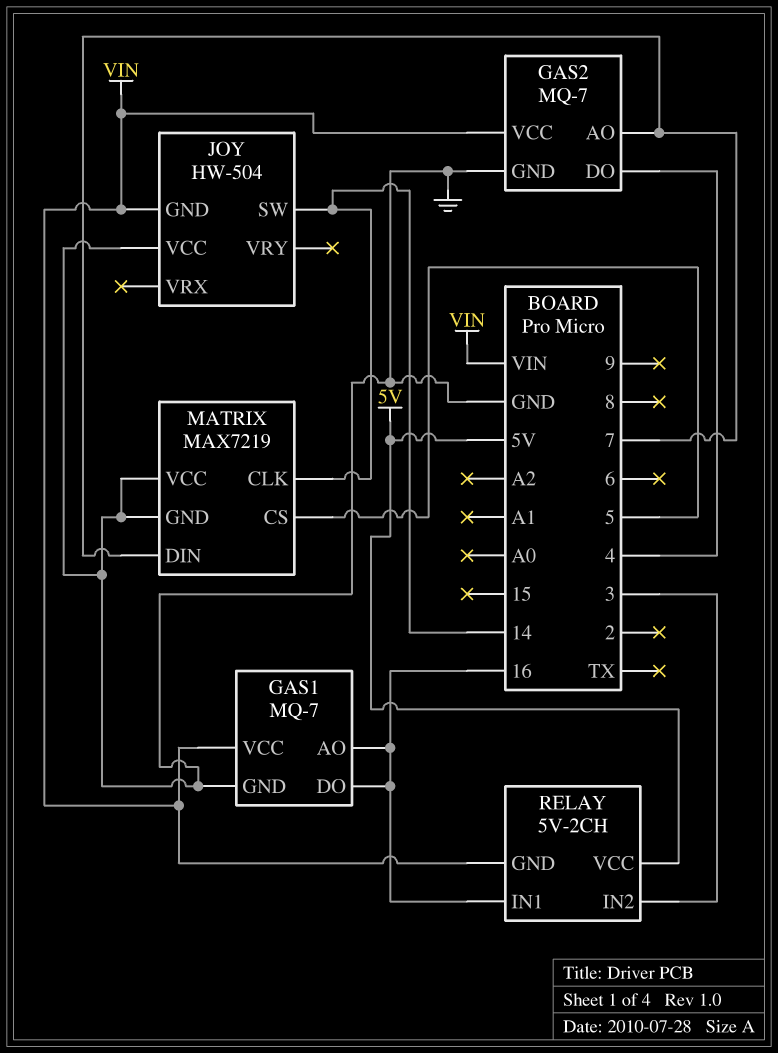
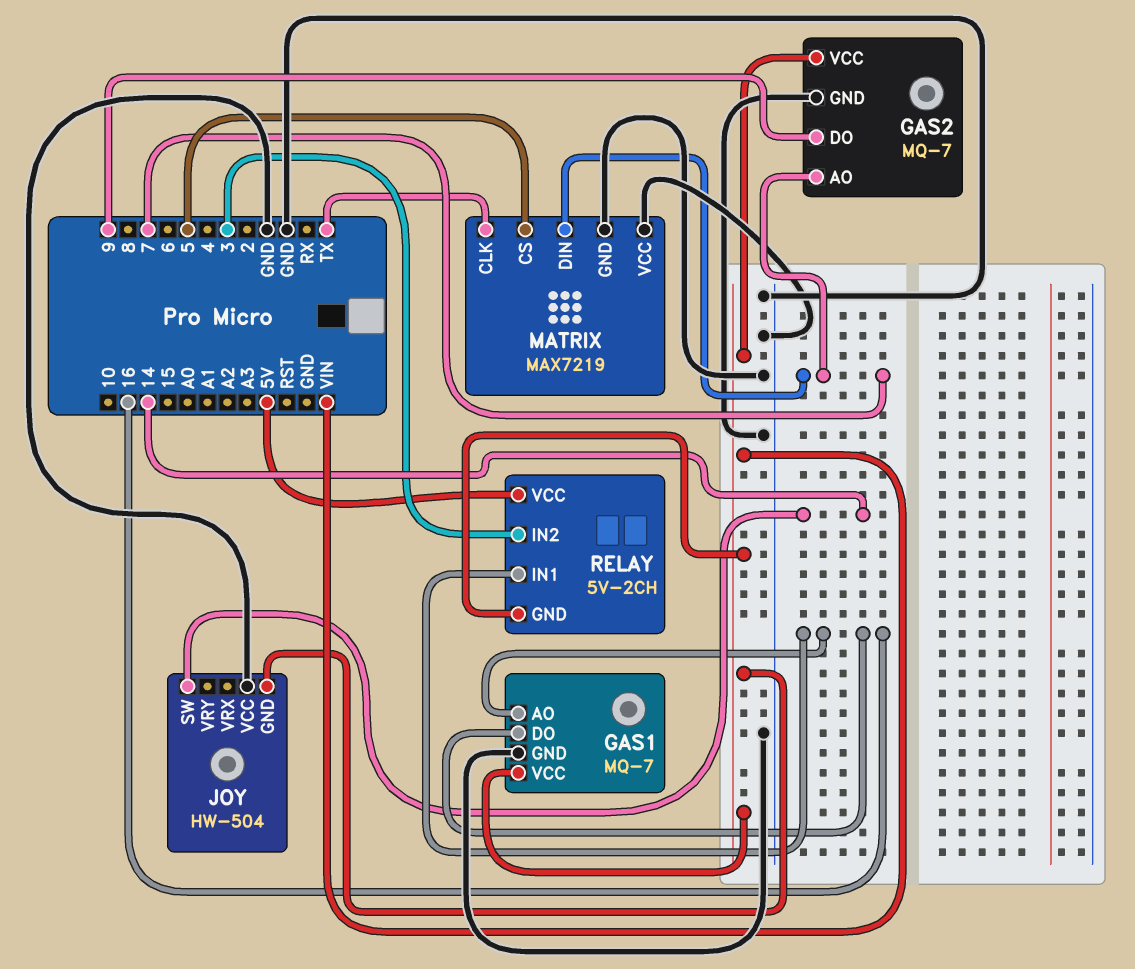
GAS2 pin DO: 4 -> 9
MATRIX pin CLK: 14 -> TX

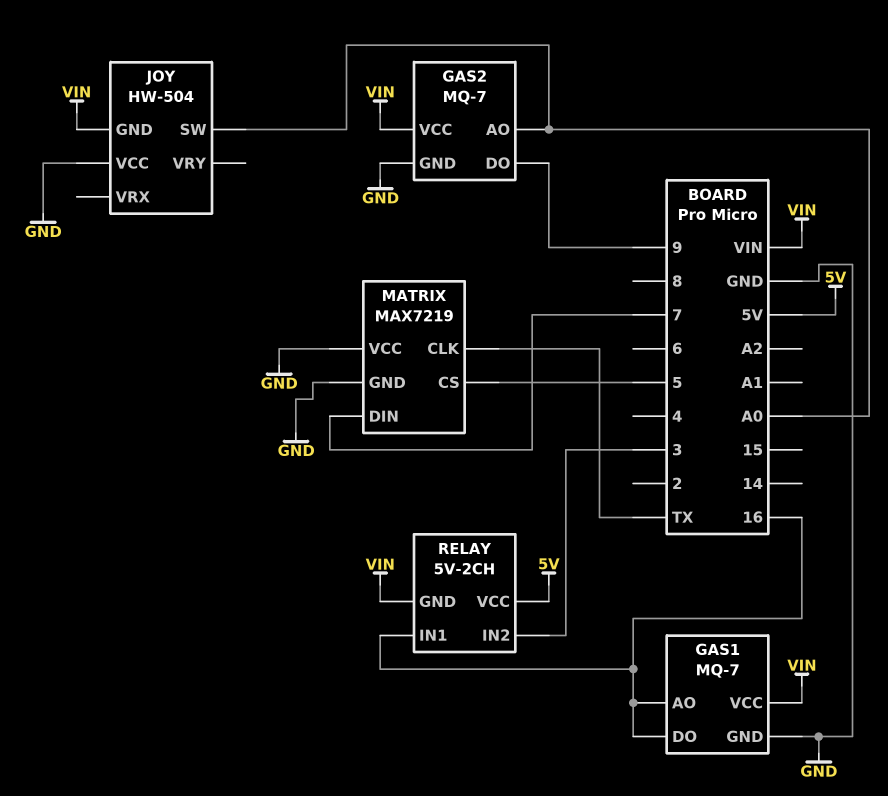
GAS2 pin AO: 7 -> A0
JOY pin SW: 14 -> A0

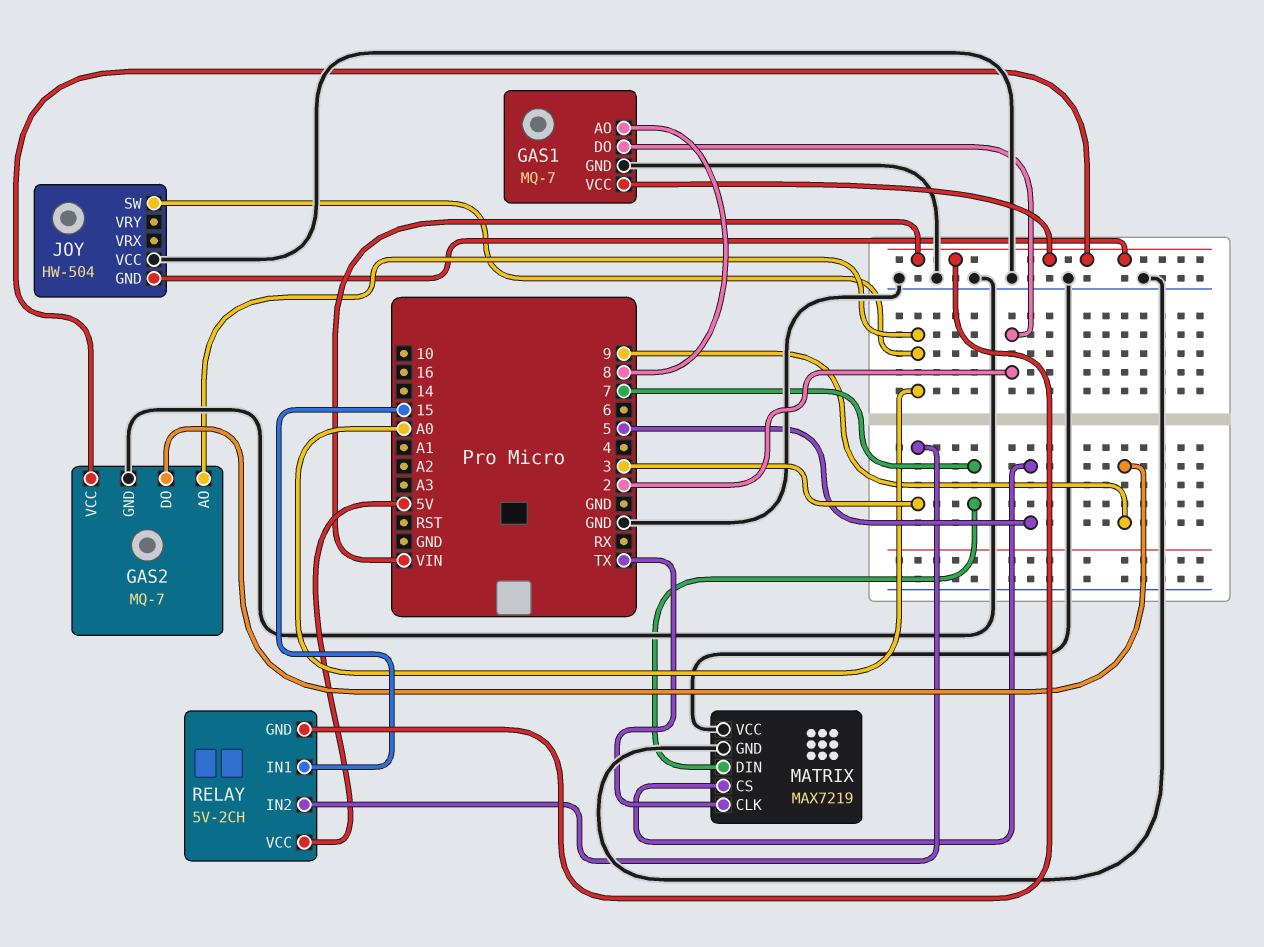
GAS1 pin AO: 16 -> 8
GAS1 pin DO: 16 -> 2
RELAY pin IN1: 16 -> 15

